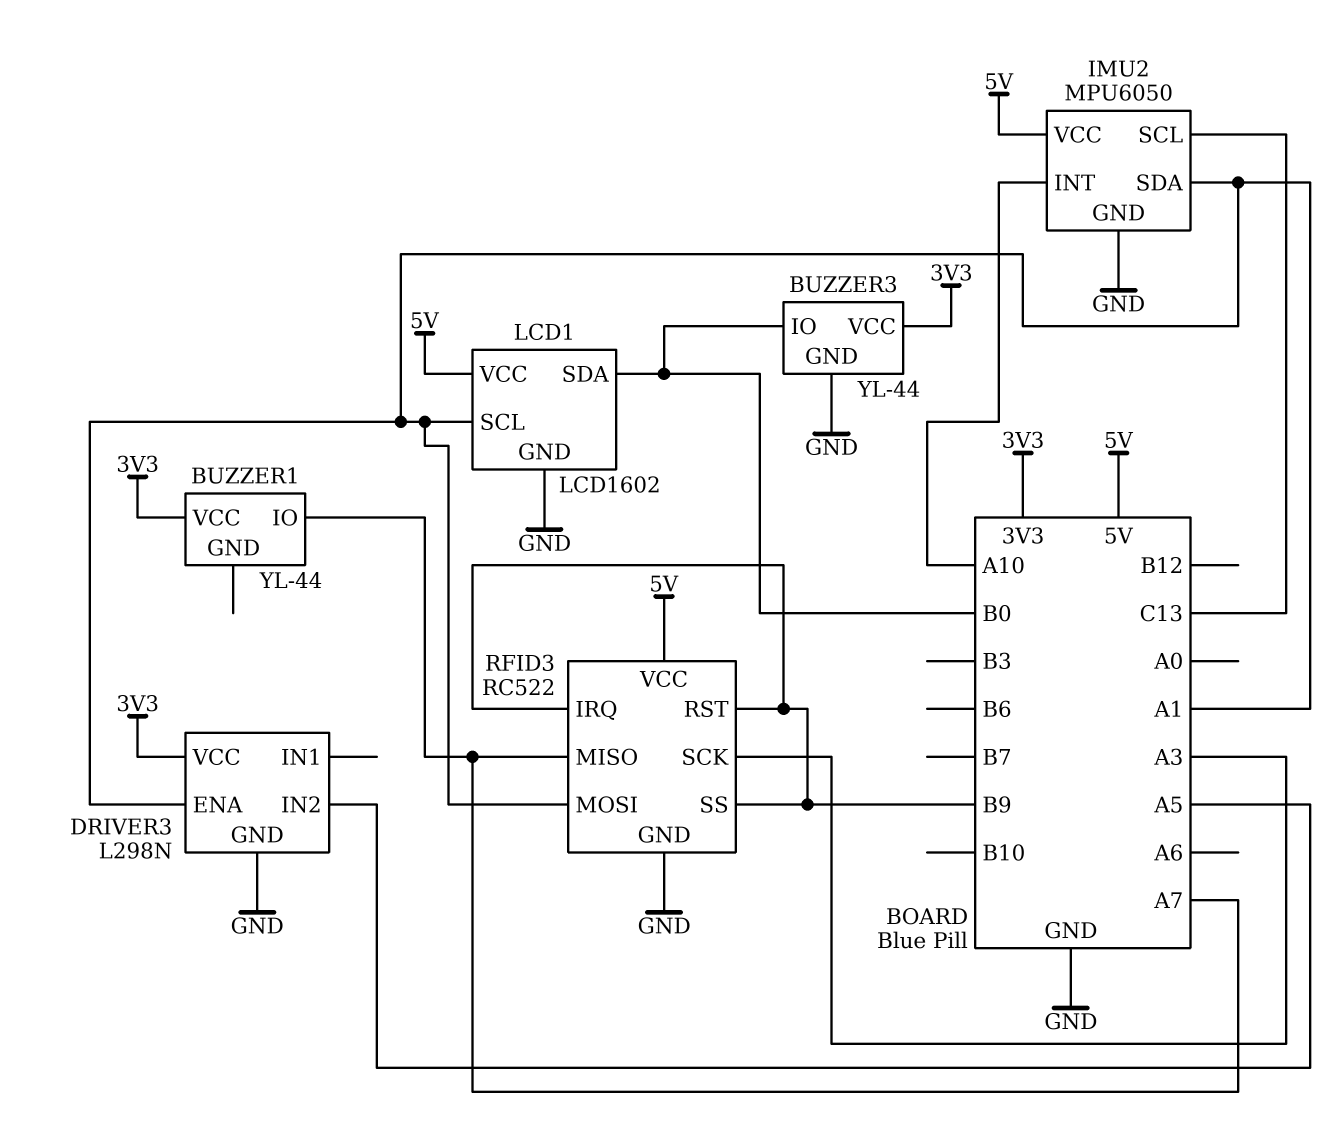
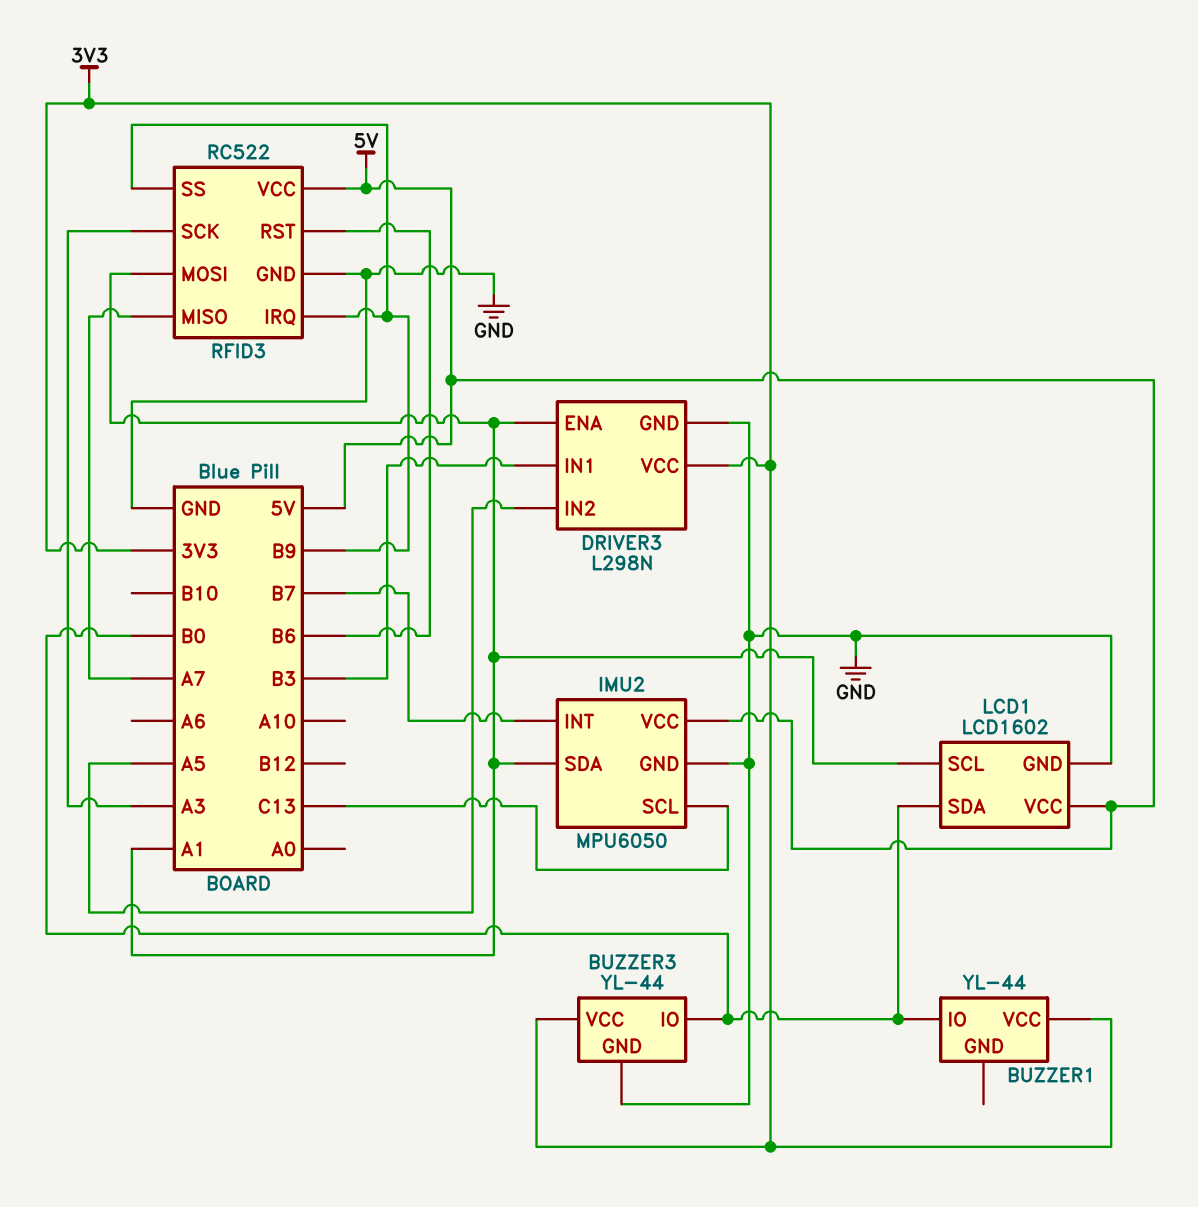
BUZZER1 pin IO: A7 -> B0
DRIVER3 pin IN1: none -> B3
IMU2 pin INT: A10 -> B7
RFID3 pin RST: B9 -> B6

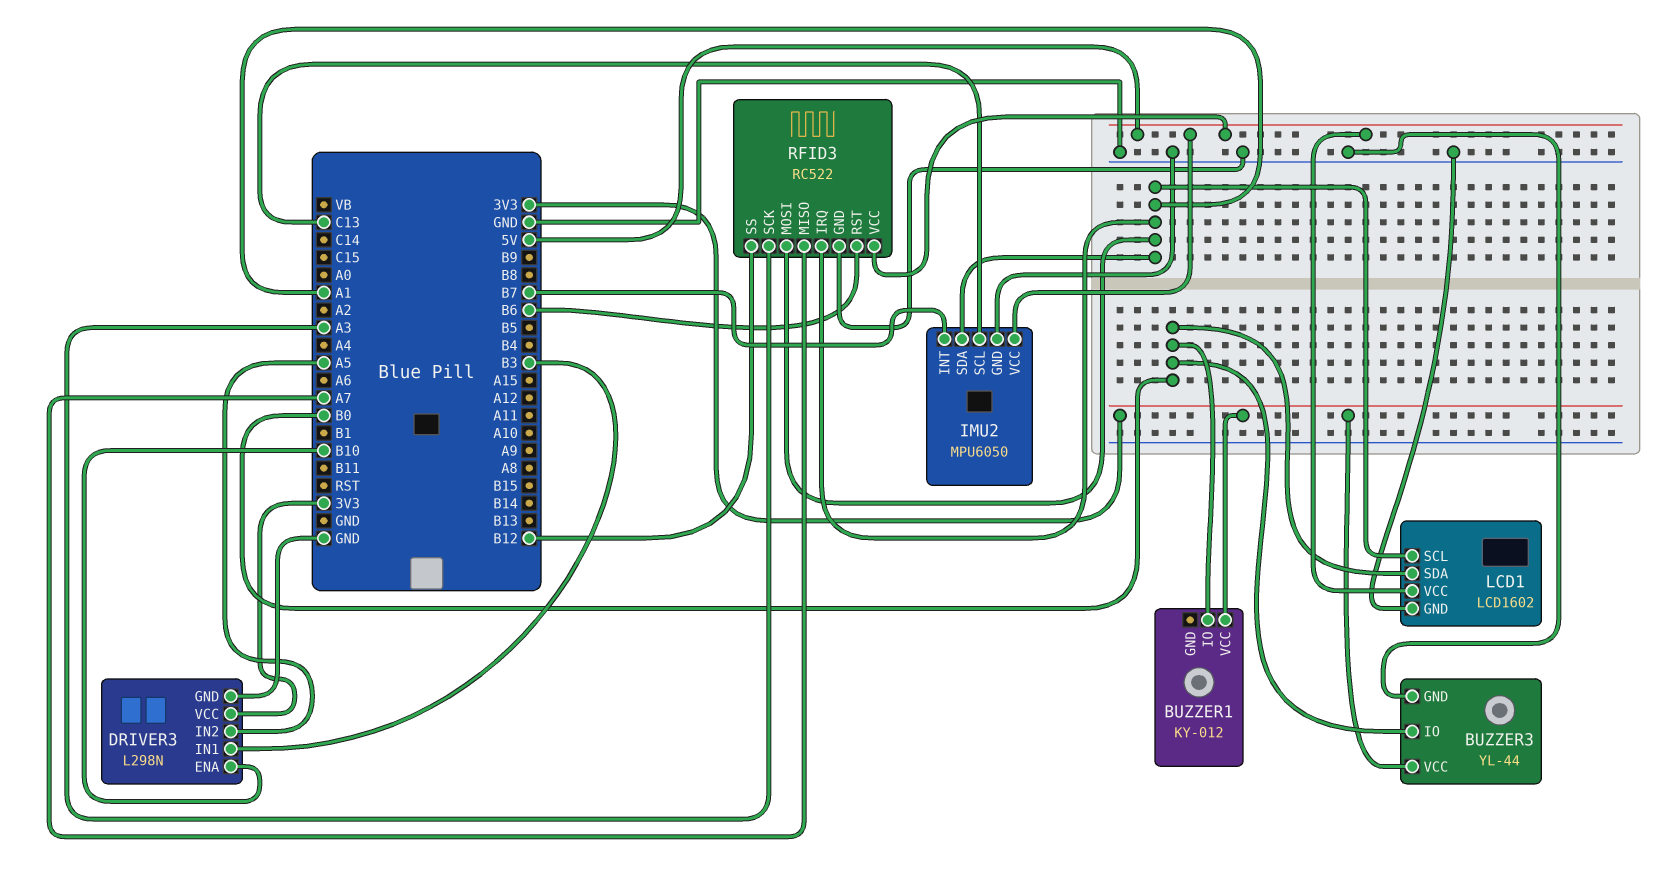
BUZZER1: YL-44 -> KY-012
DRIVER3 pin ENA: A1 -> B10
RFID3 pin IRQ: B9 -> A1
RFID3 pin SS: B9 -> B12

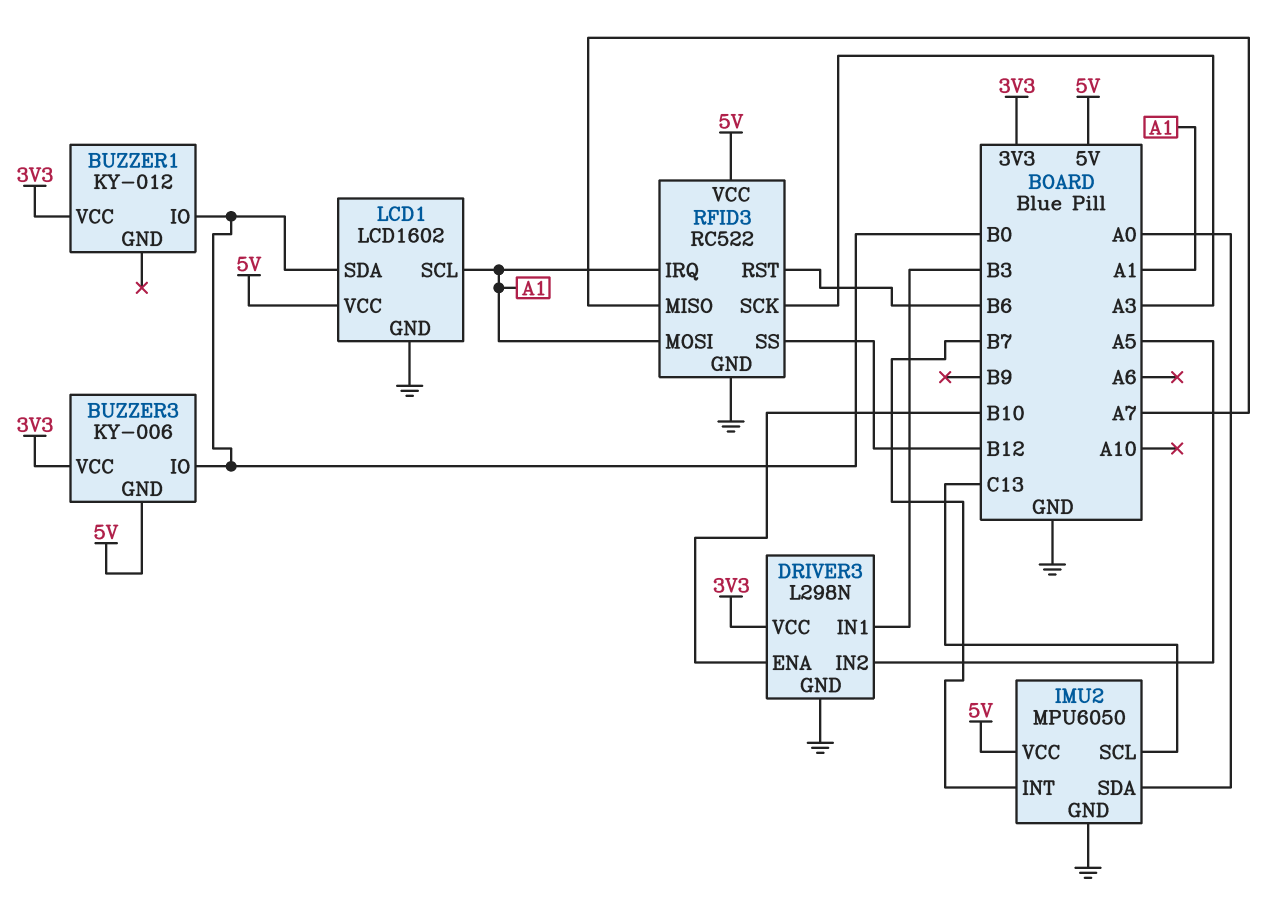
BUZZER3: YL-44 -> KY-006
BUZZER3 pin GND: GND -> 5V
IMU2 pin SDA: A1 -> A0

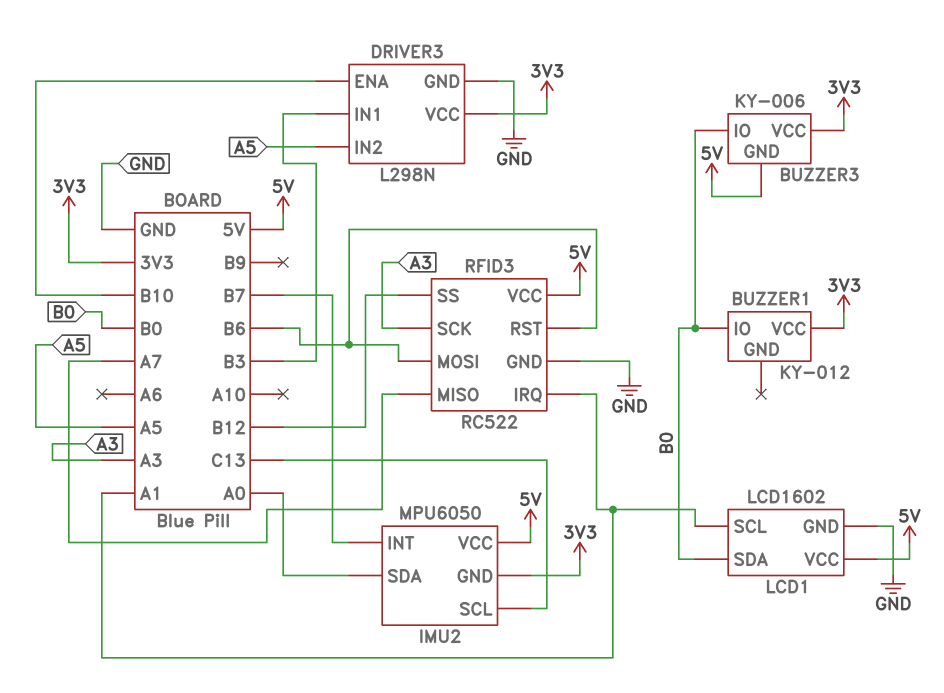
IMU2 pin GND: GND -> 3V3
RFID3 pin MOSI: A1 -> B6

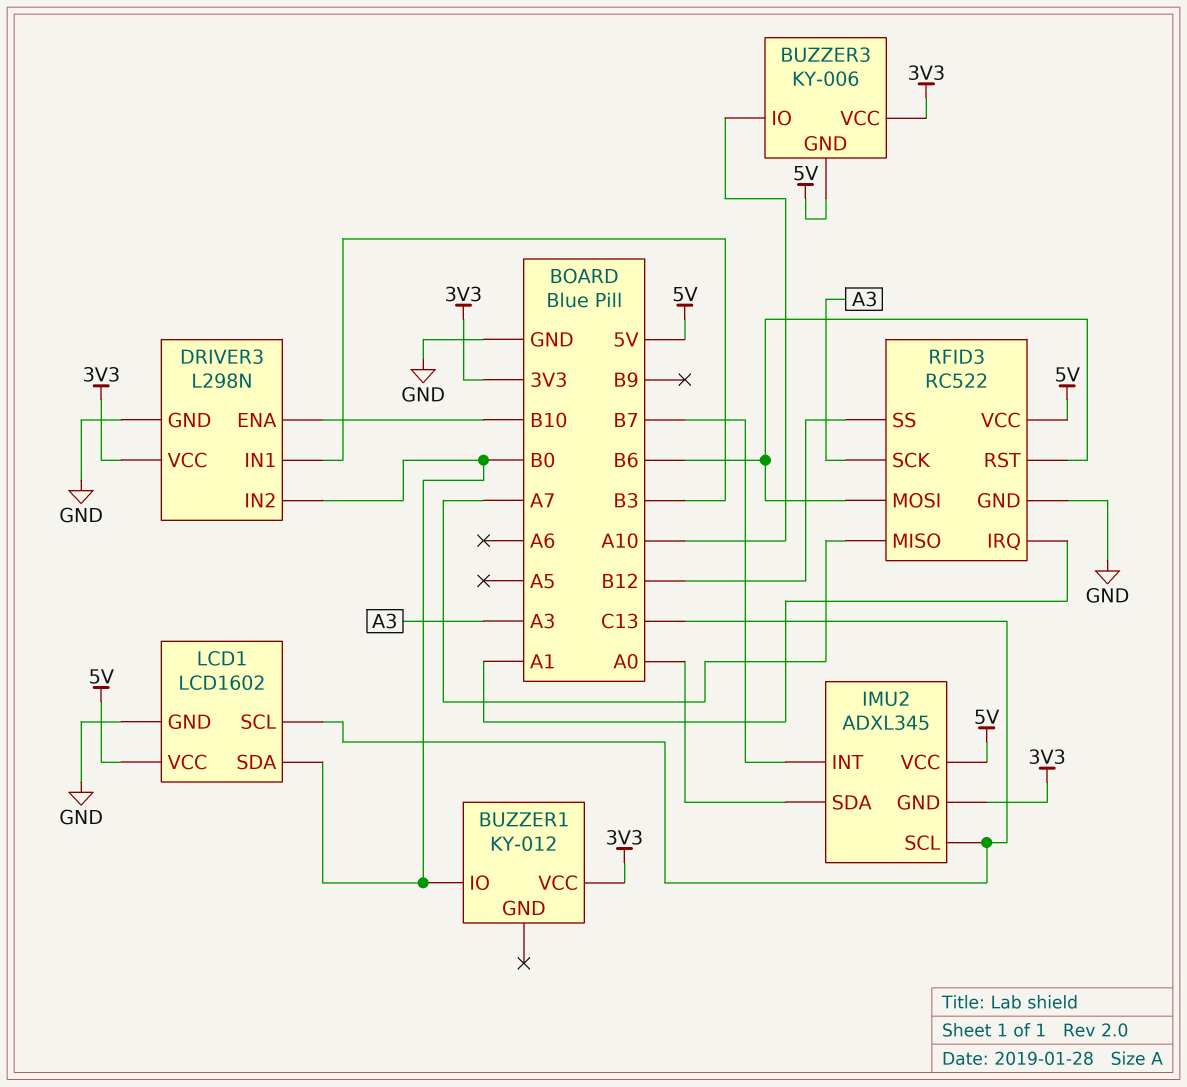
BUZZER3 pin IO: B0 -> A10
DRIVER3 pin IN2: A5 -> B0
IMU2: MPU6050 -> ADXL345
LCD1 pin SCL: A1 -> C13

